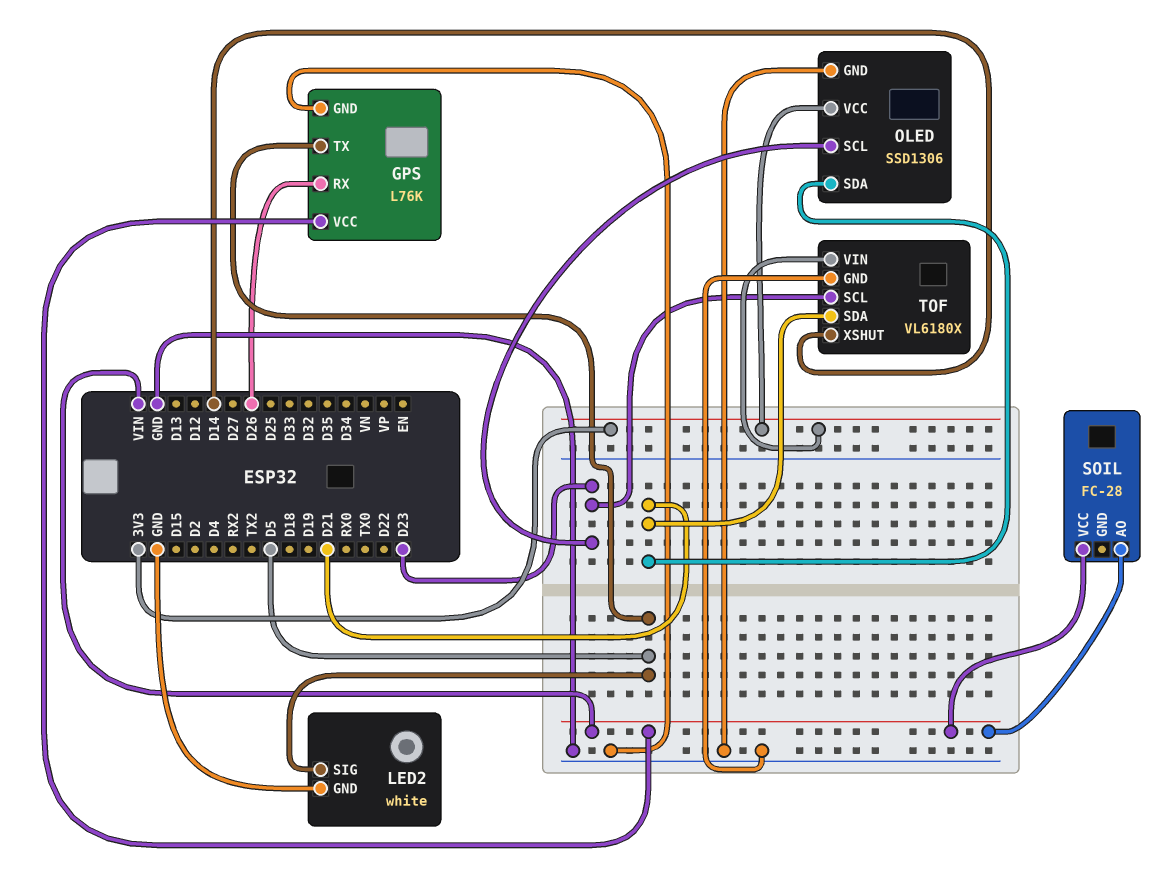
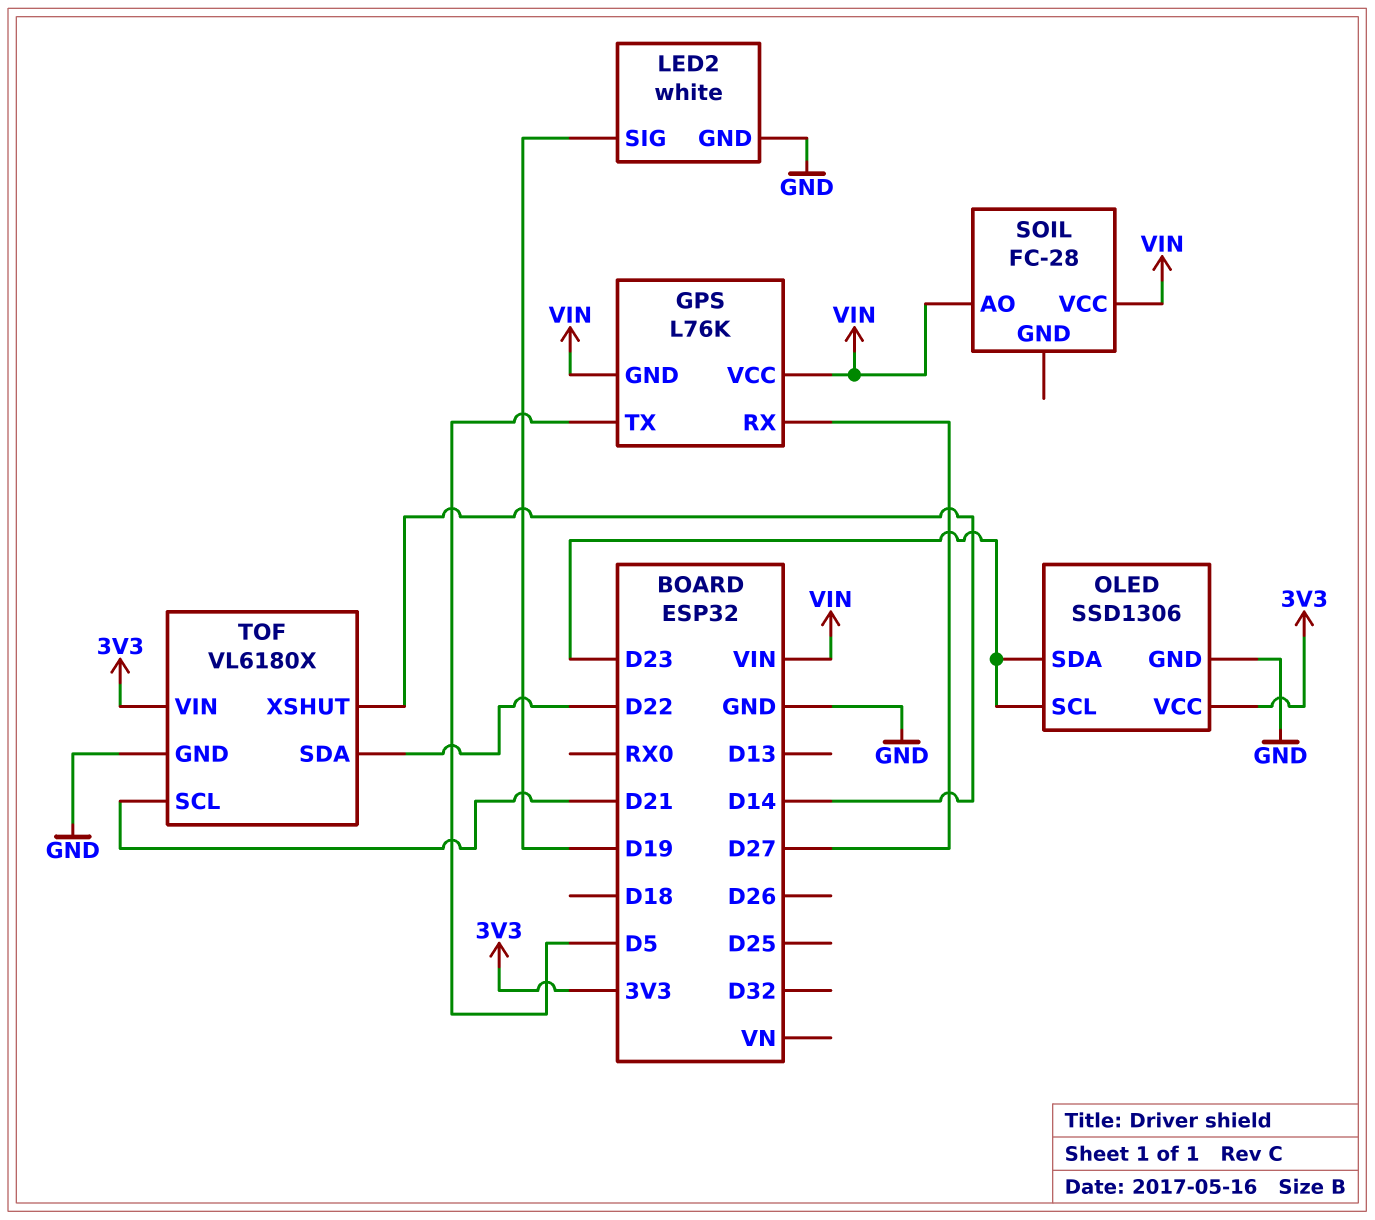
GPS pin GND: GND -> VIN
GPS pin RX: D26 -> D27
LED2 pin SIG: D5 -> D19
OLED pin SDA: D21 -> D23
TOF pin SCL: D23 -> D21
TOF pin SDA: D21 -> D22

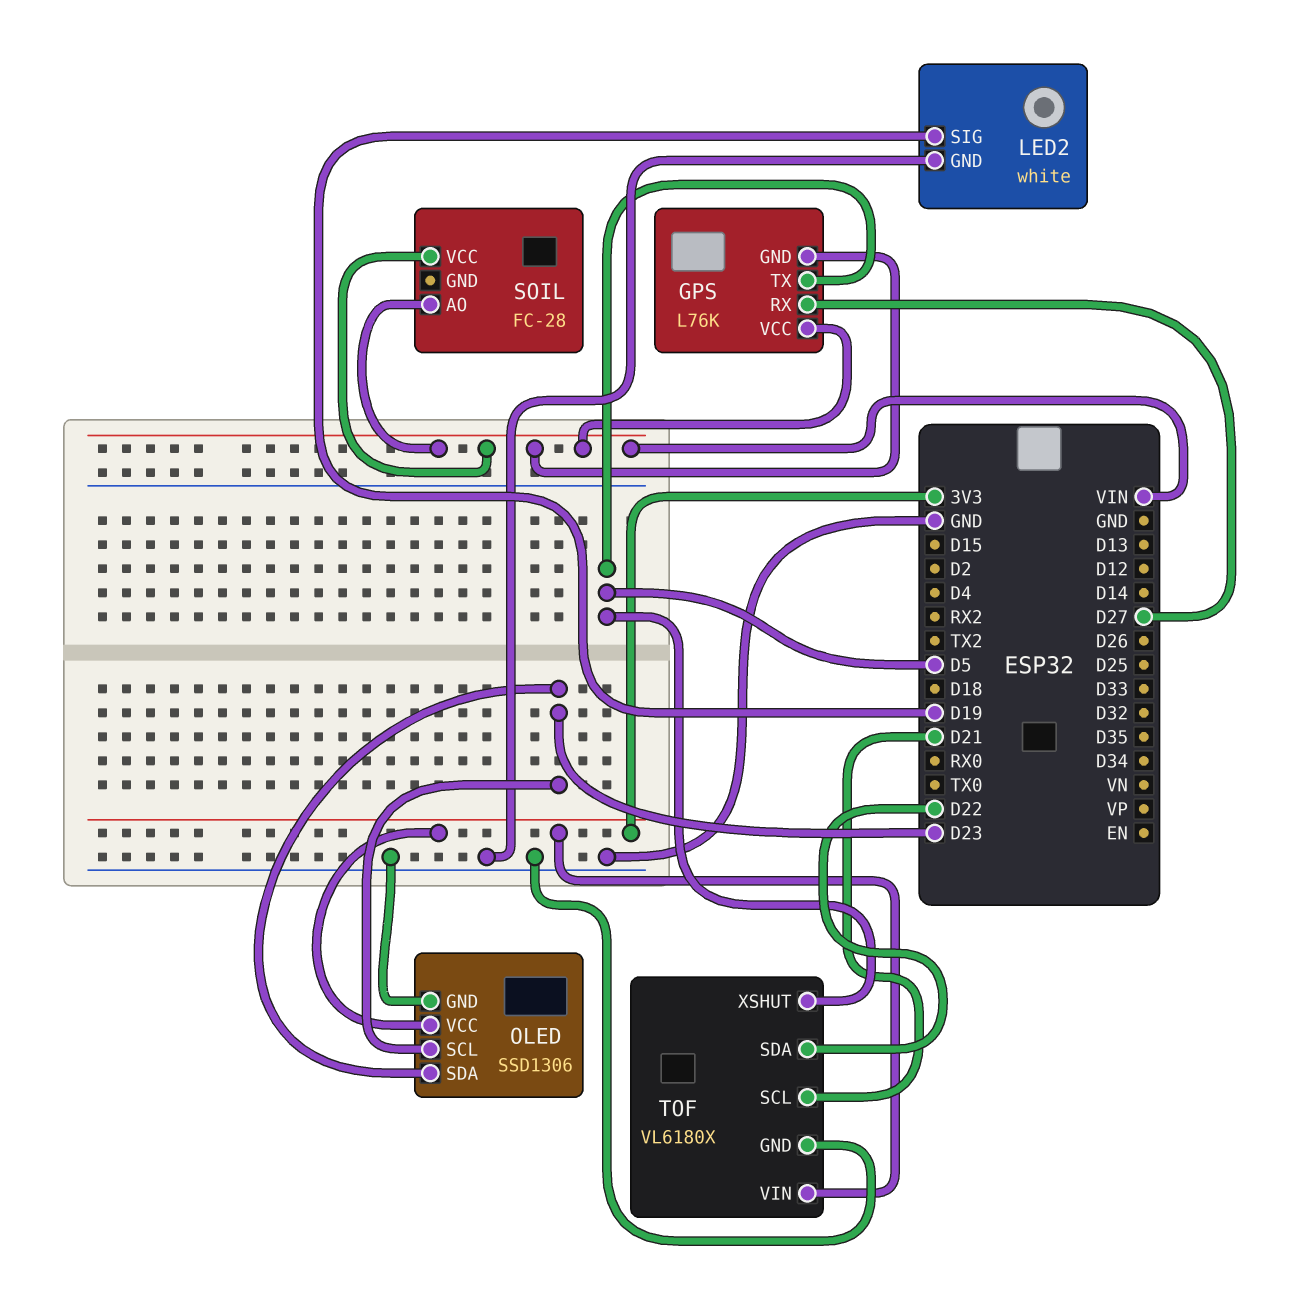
TOF pin XSHUT: D14 -> D5

